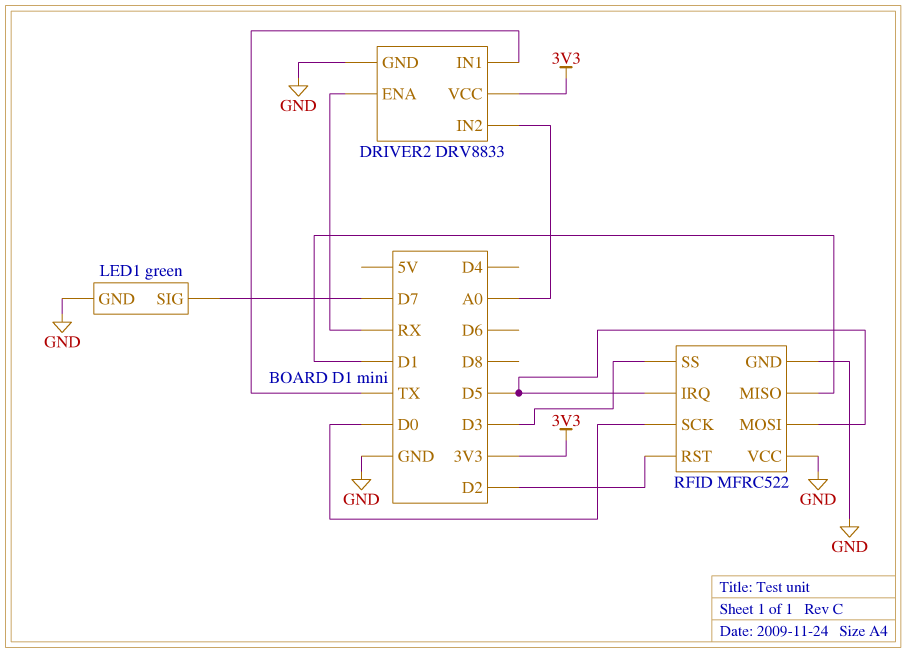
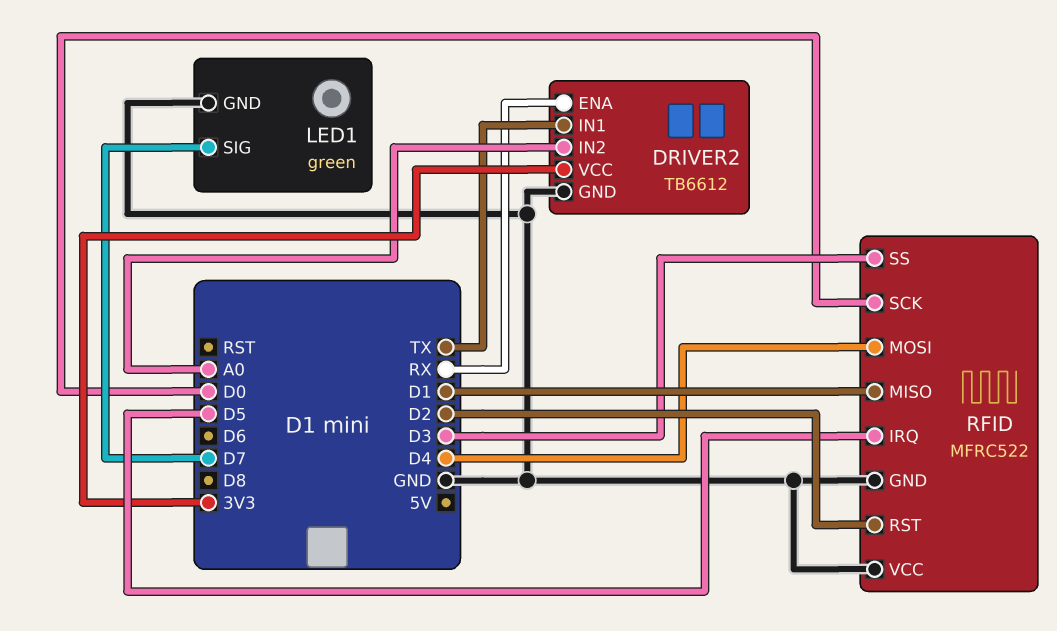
DRIVER2: DRV8833 -> TB6612
RFID pin MOSI: D5 -> D4

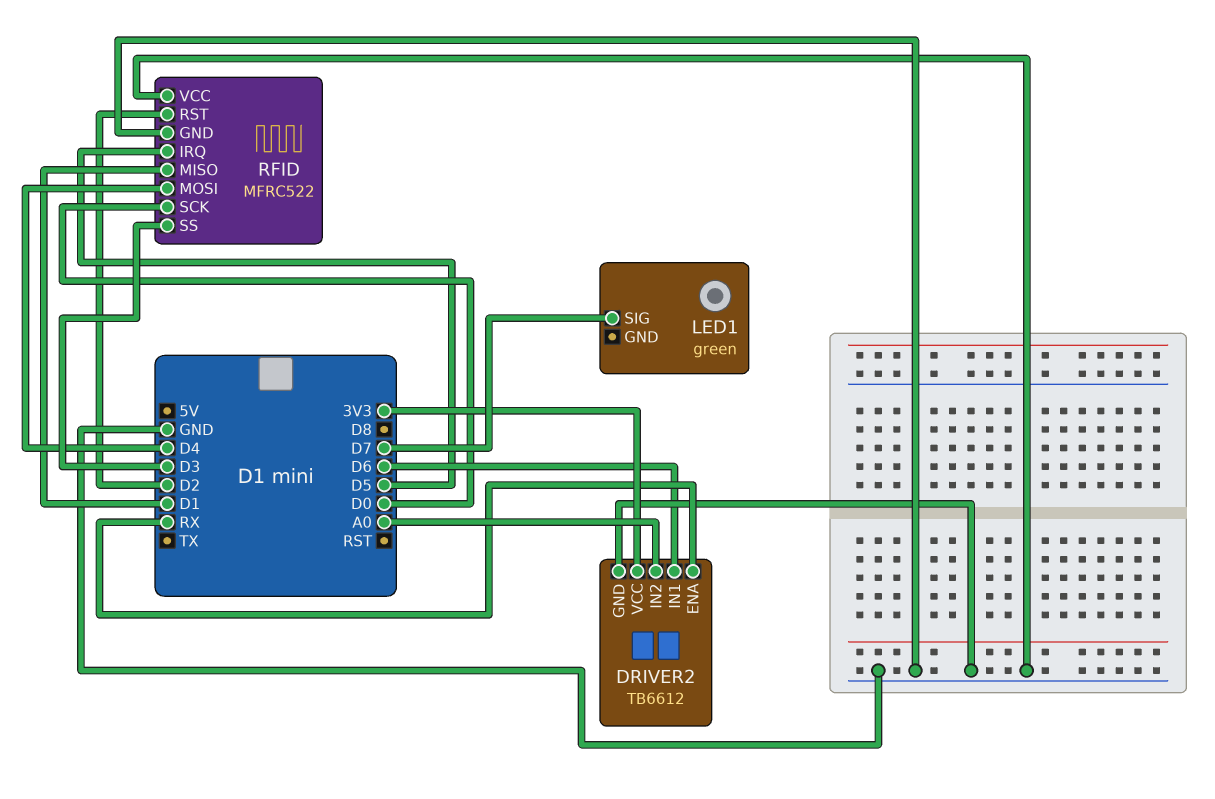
DRIVER2 pin IN1: TX -> D6
LED1 pin GND: GND -> none

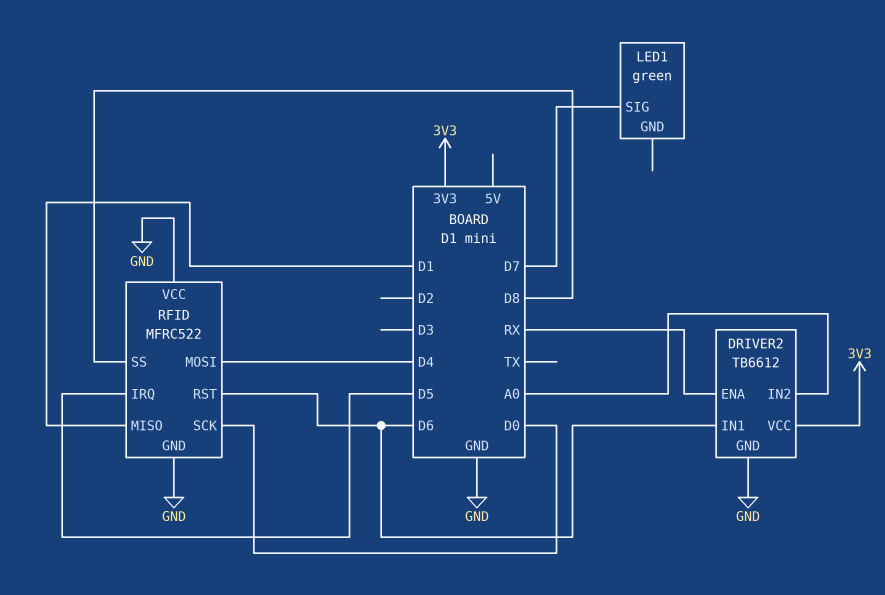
RFID pin RST: D2 -> D6
RFID pin SS: D3 -> D8

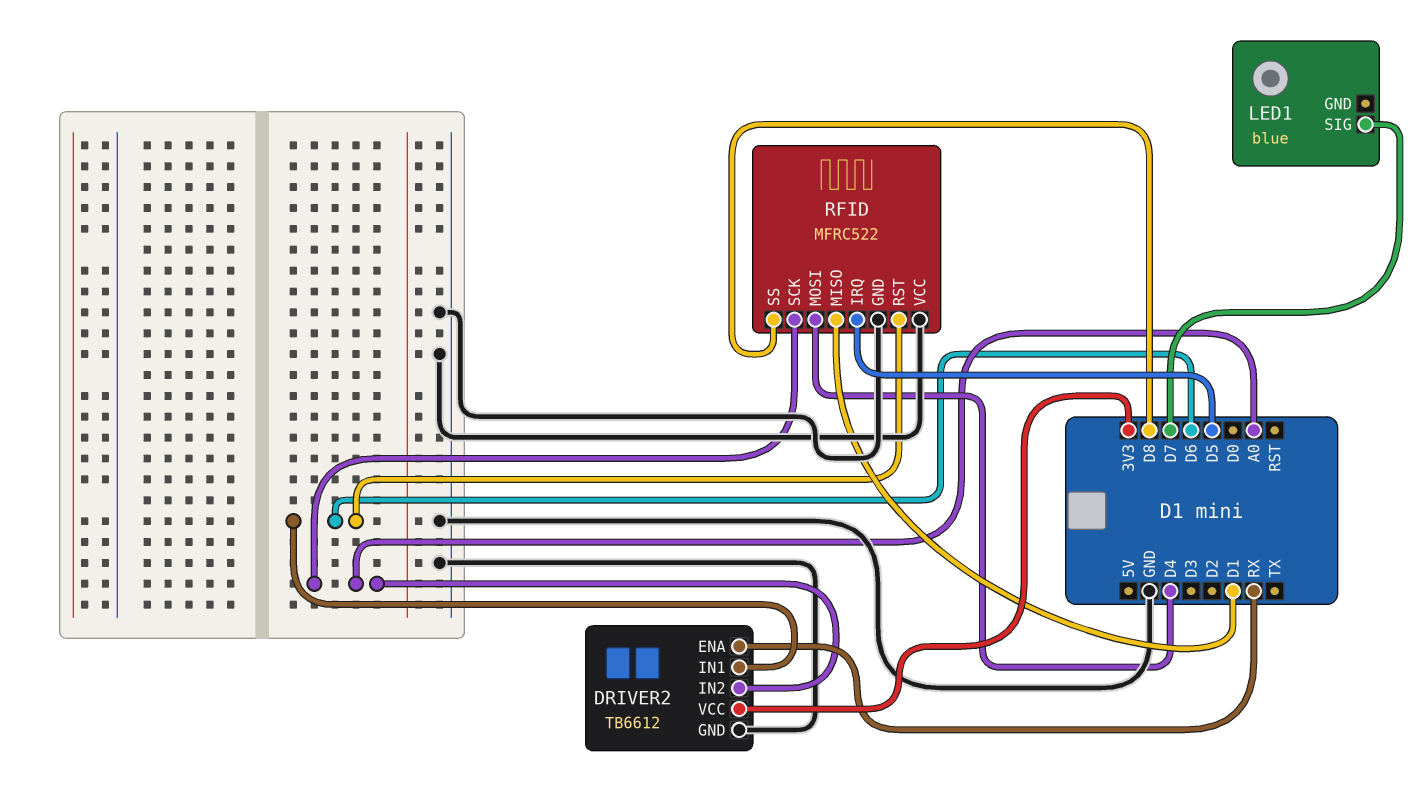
LED1: green -> blue
RFID pin SCK: D0 -> A0

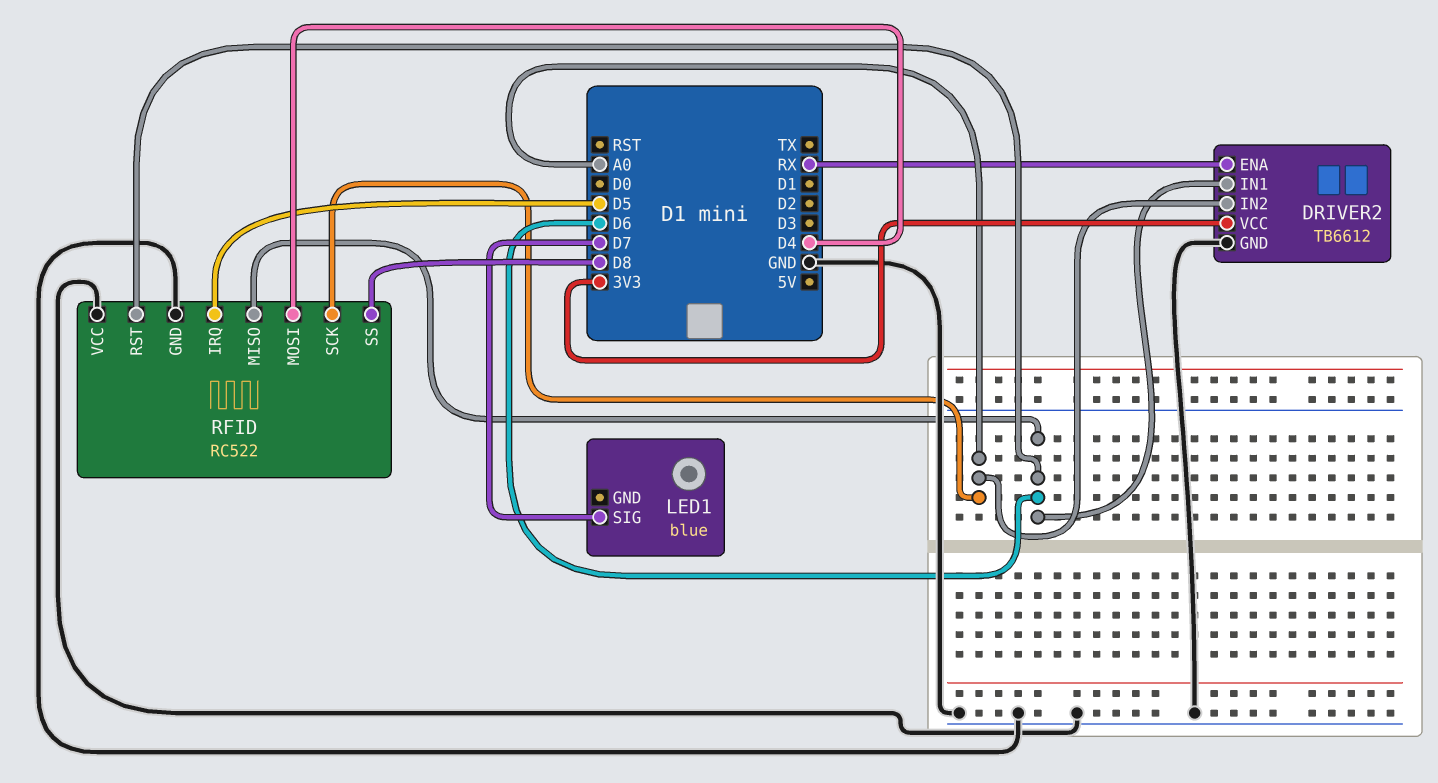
RFID: MFRC522 -> RC522
RFID pin MISO: D1 -> D6

